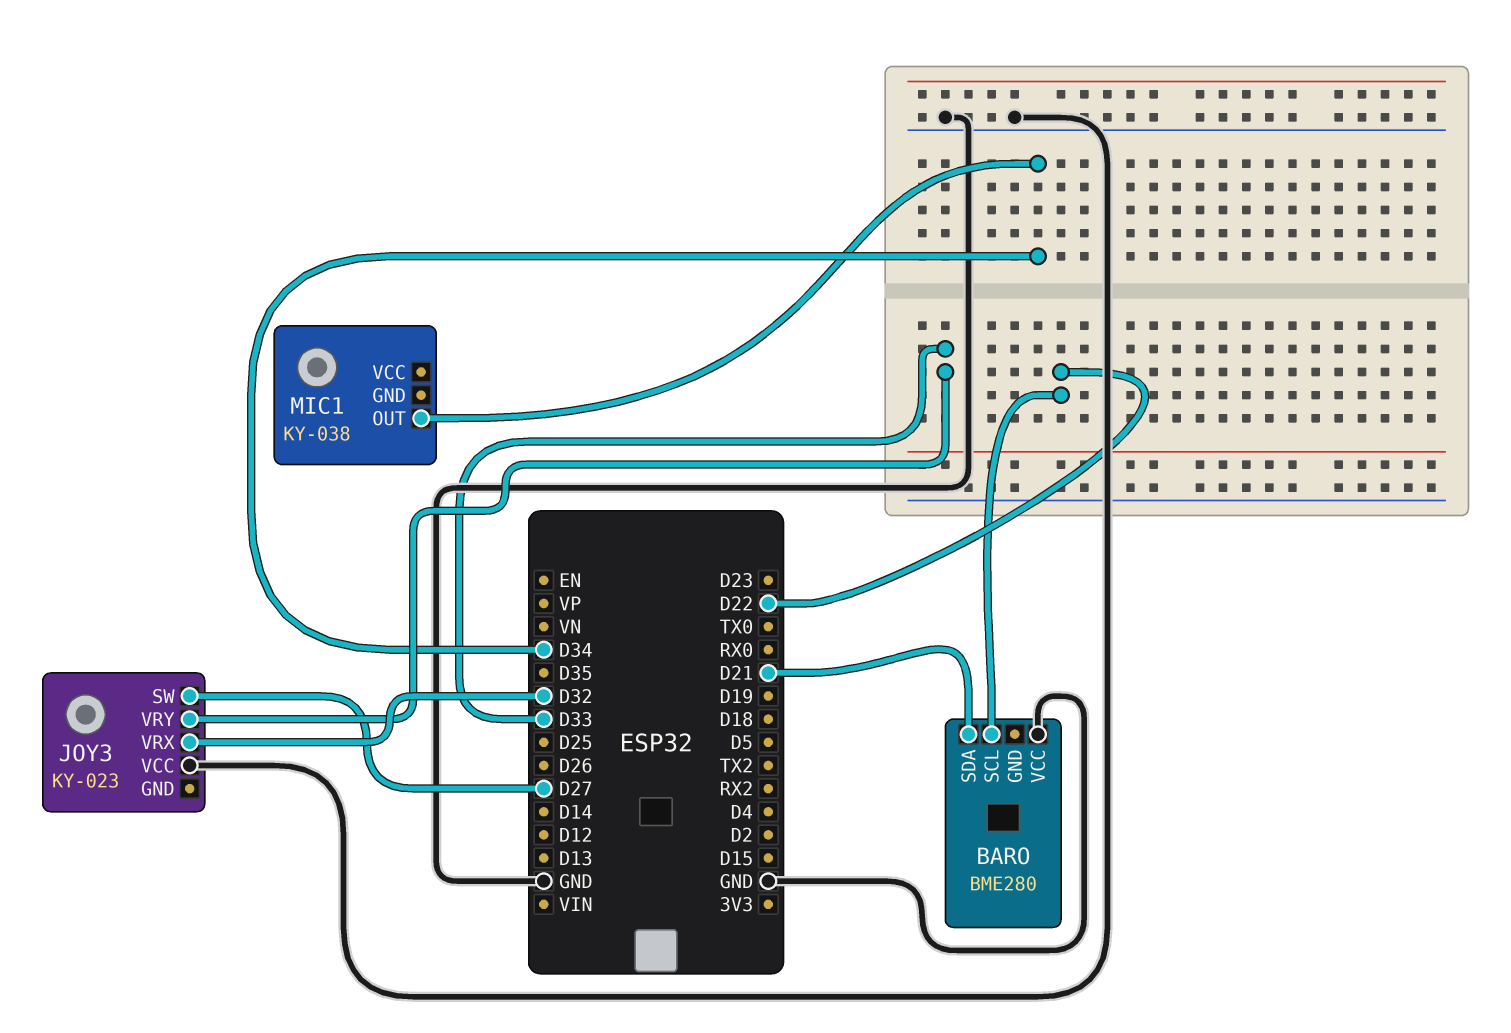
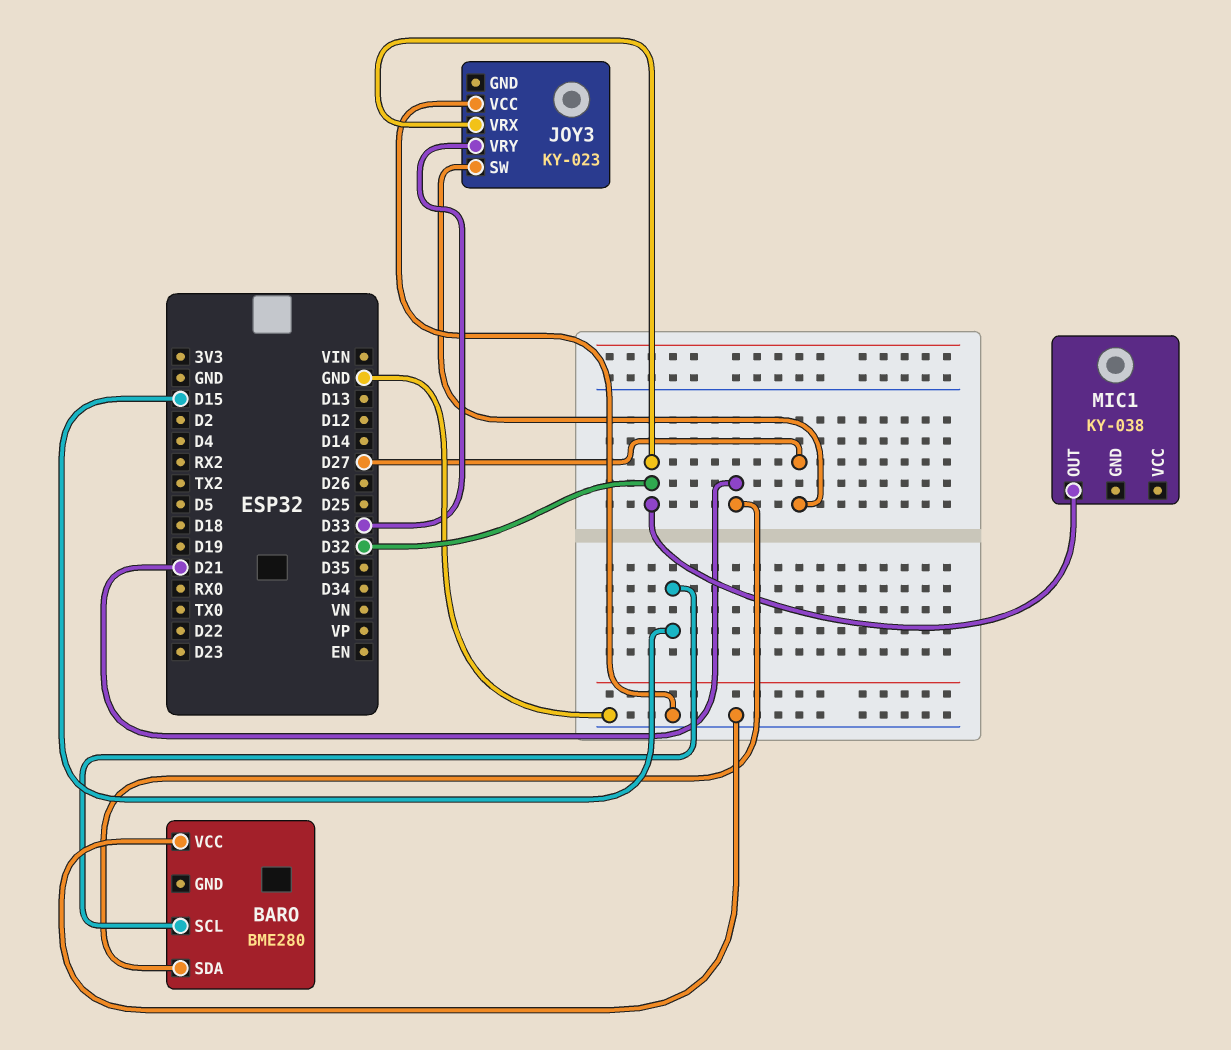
BARO pin SCL: D22 -> D15
MIC1 pin OUT: D34 -> D32

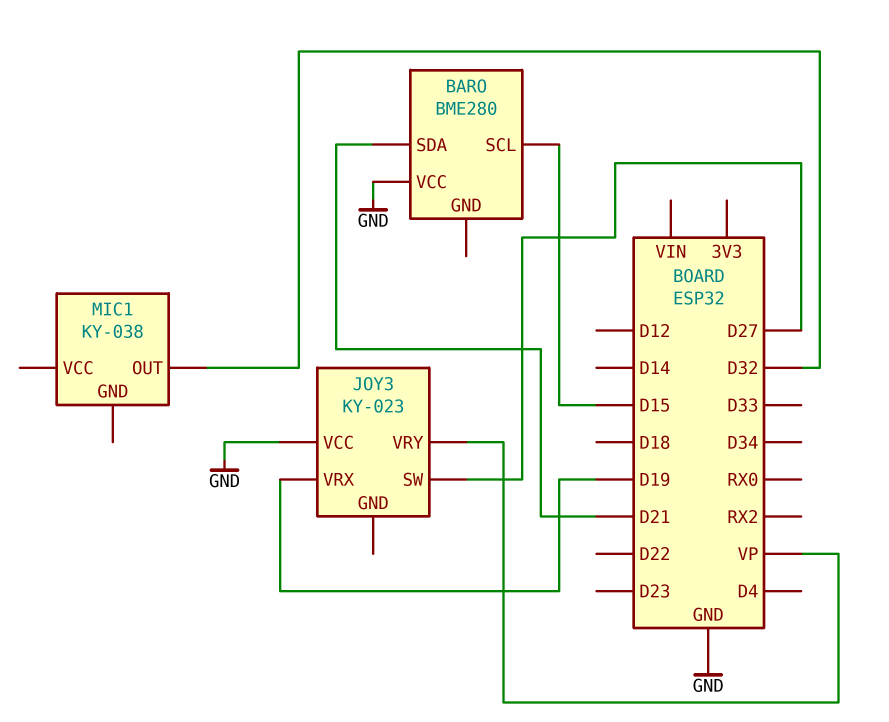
JOY3 pin VRX: D32 -> D19
JOY3 pin VRY: D33 -> VP

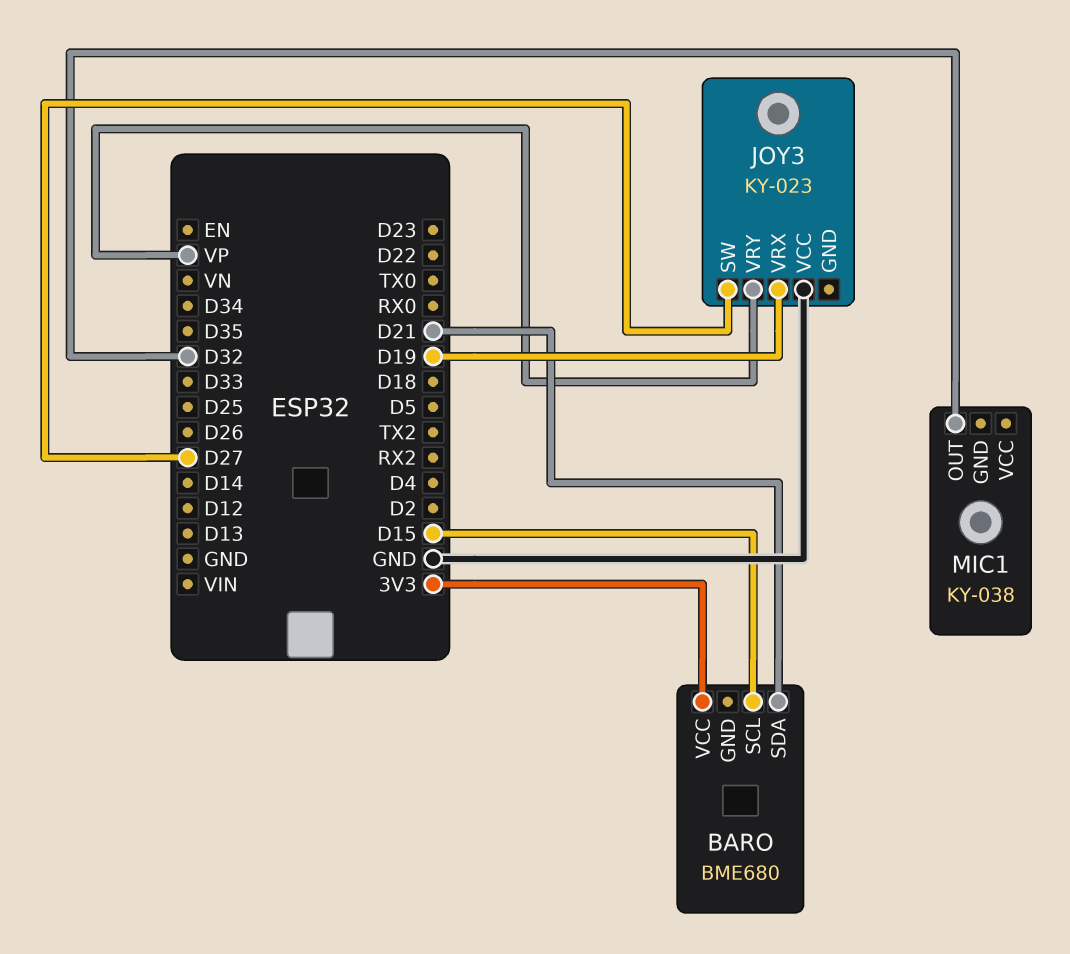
BARO: BME280 -> BME680
BARO pin VCC: GND -> 3V3

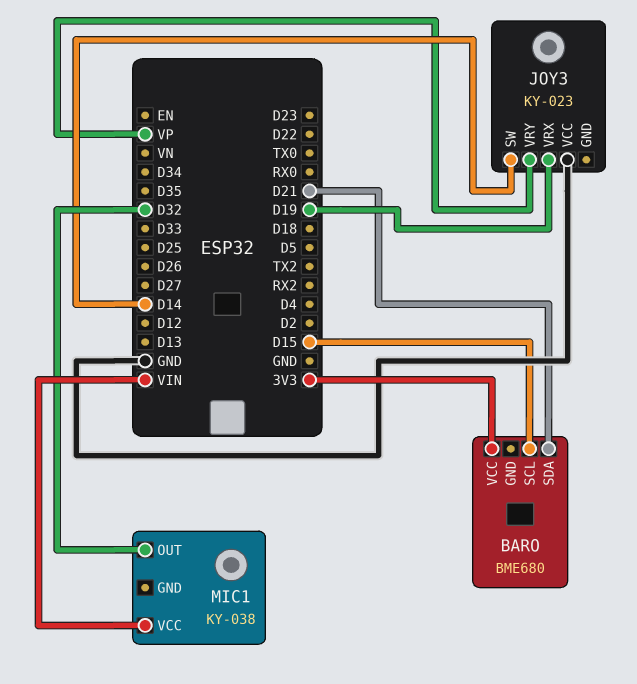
JOY3 pin SW: D27 -> D14
MIC1 pin VCC: none -> VIN

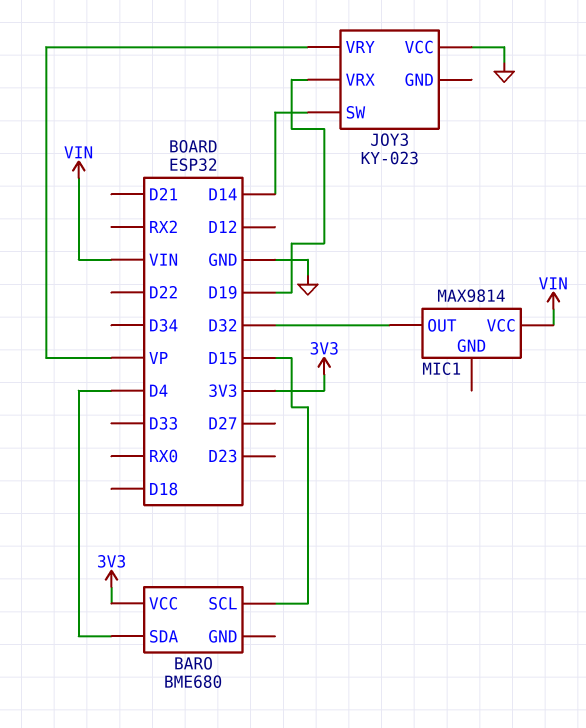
BARO pin SDA: D21 -> D4
MIC1: KY-038 -> MAX9814

